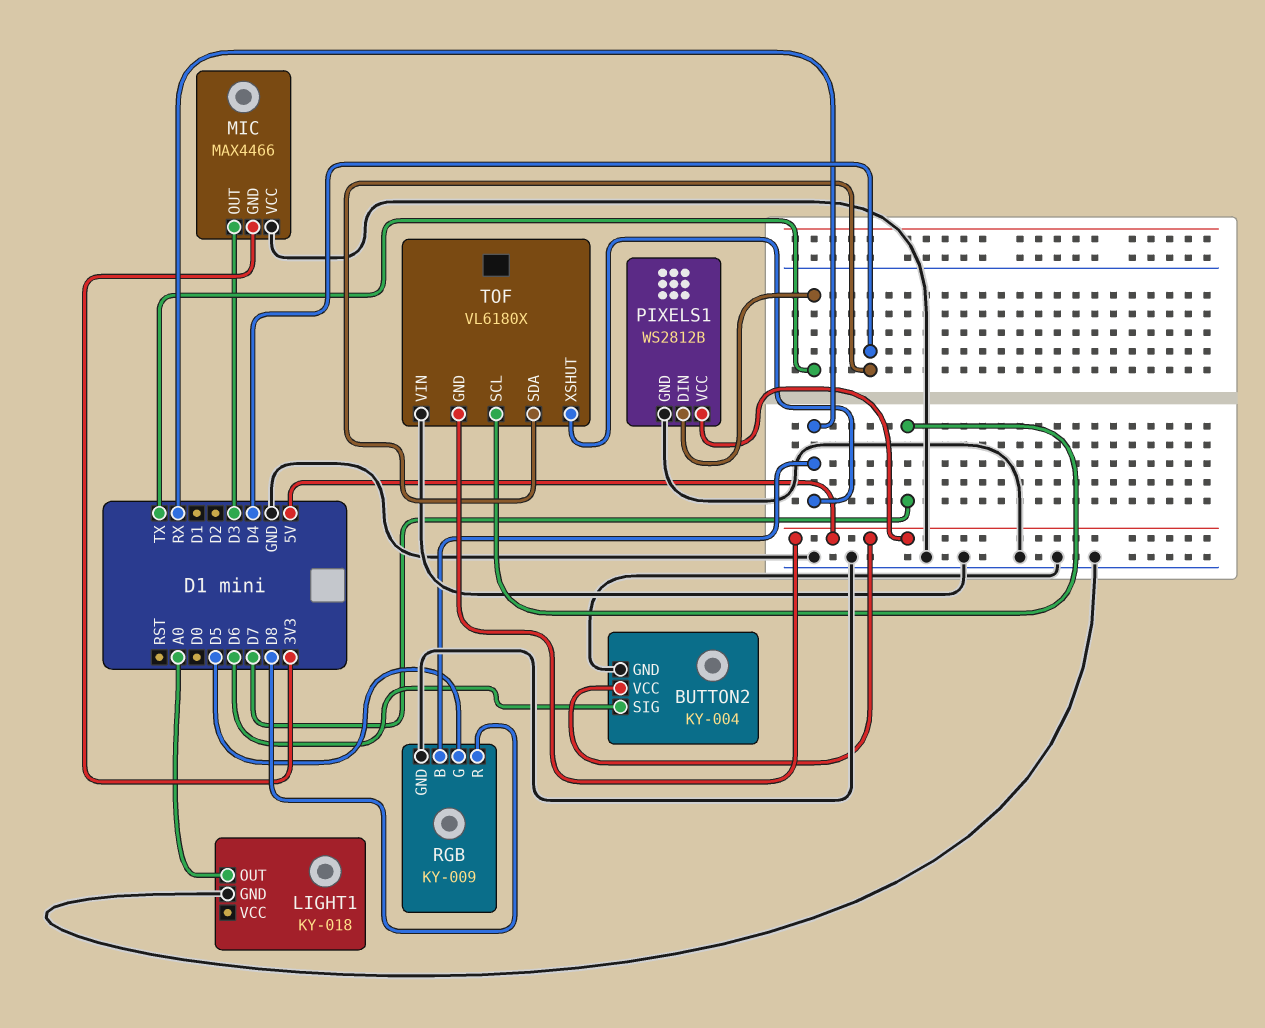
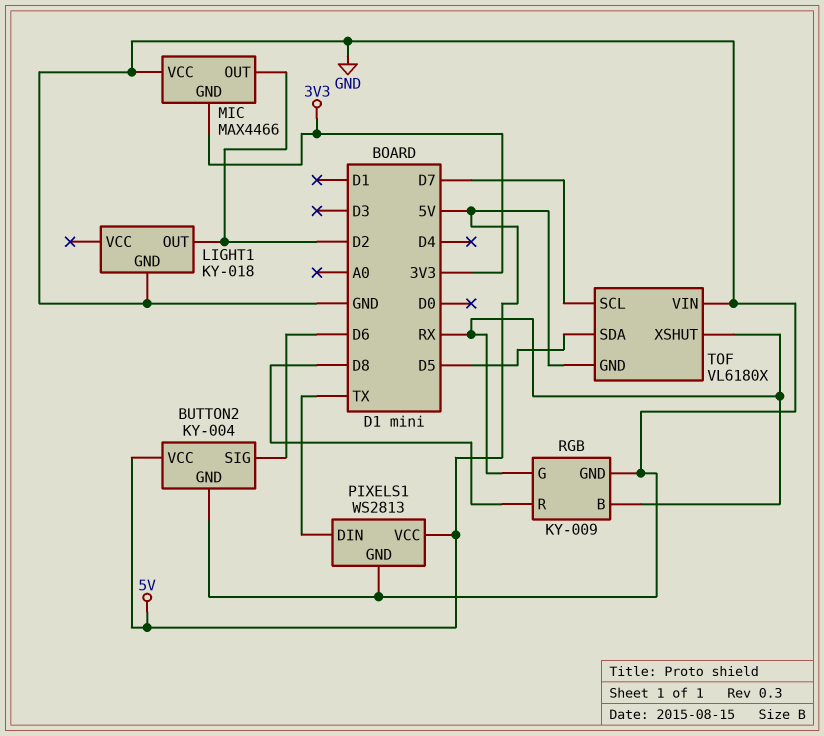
LIGHT1 pin OUT: A0 -> D2
MIC pin OUT: D3 -> D2
PIXELS1: WS2812B -> WS2813
RGB pin G: D5 -> RX
TOF pin SDA: D4 -> D5

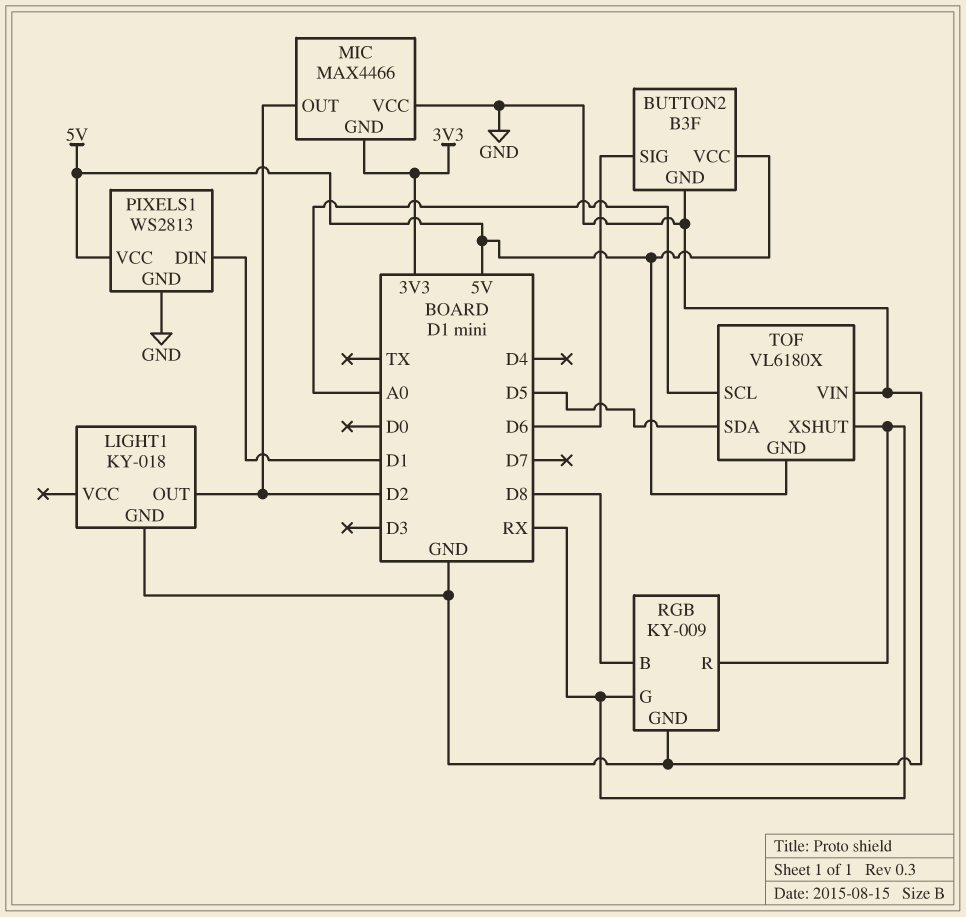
BUTTON2: KY-004 -> B3F
PIXELS1 pin DIN: TX -> D1
RGB pin B: RX -> D8
RGB pin R: D8 -> RX
TOF pin SCL: D7 -> A0

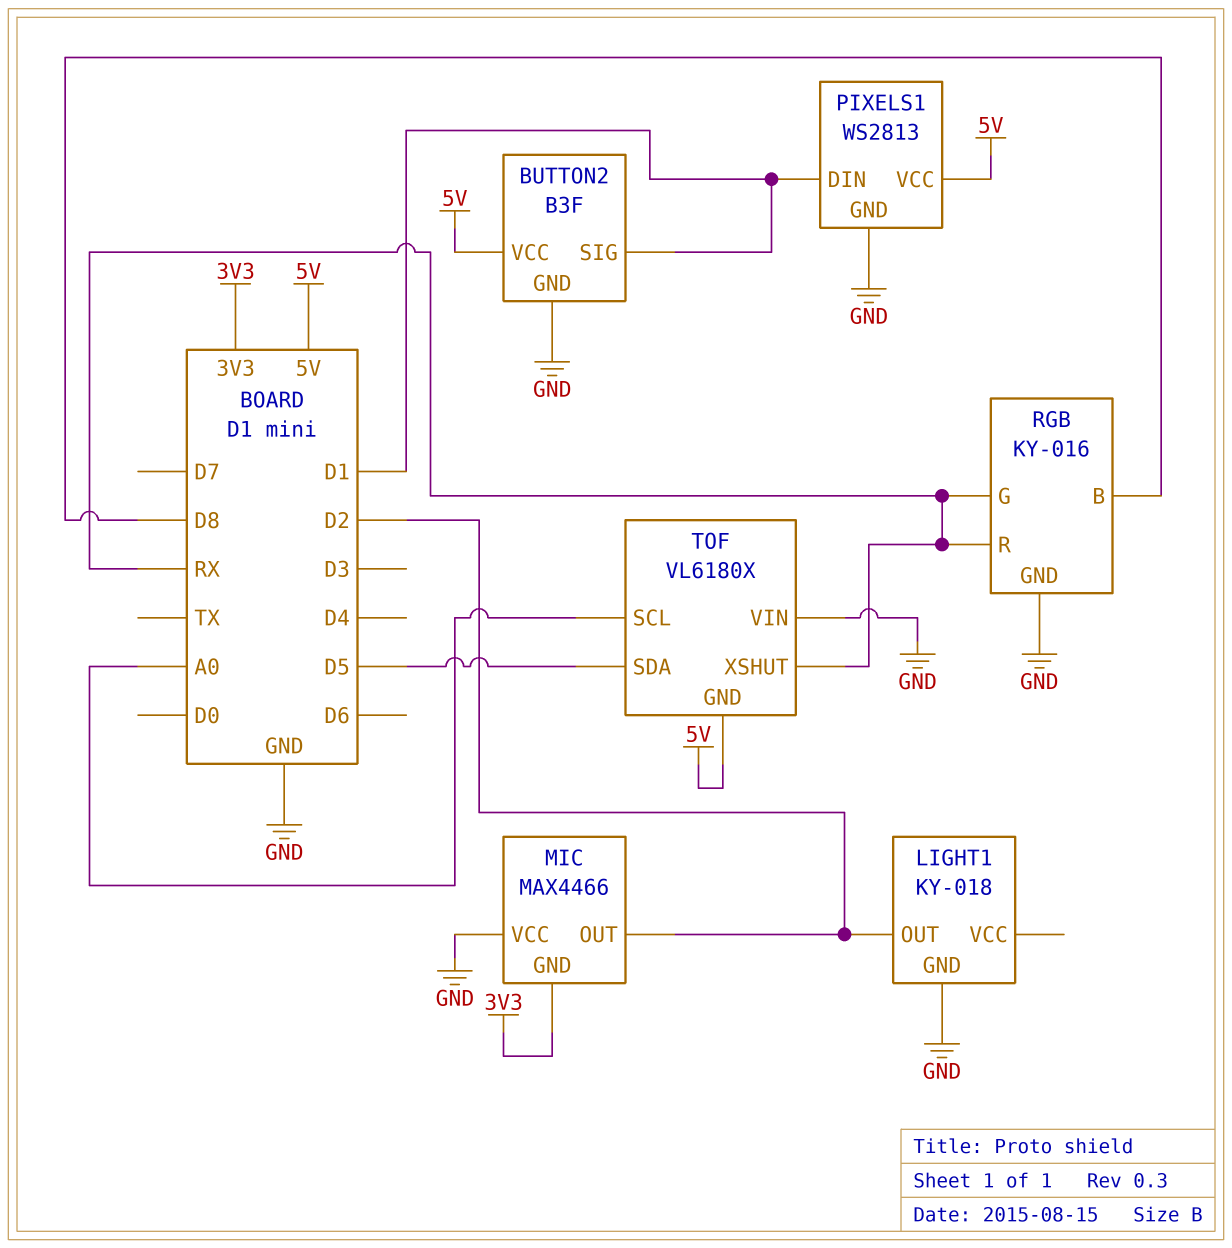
BUTTON2 pin SIG: D6 -> D1
RGB: KY-009 -> KY-016

